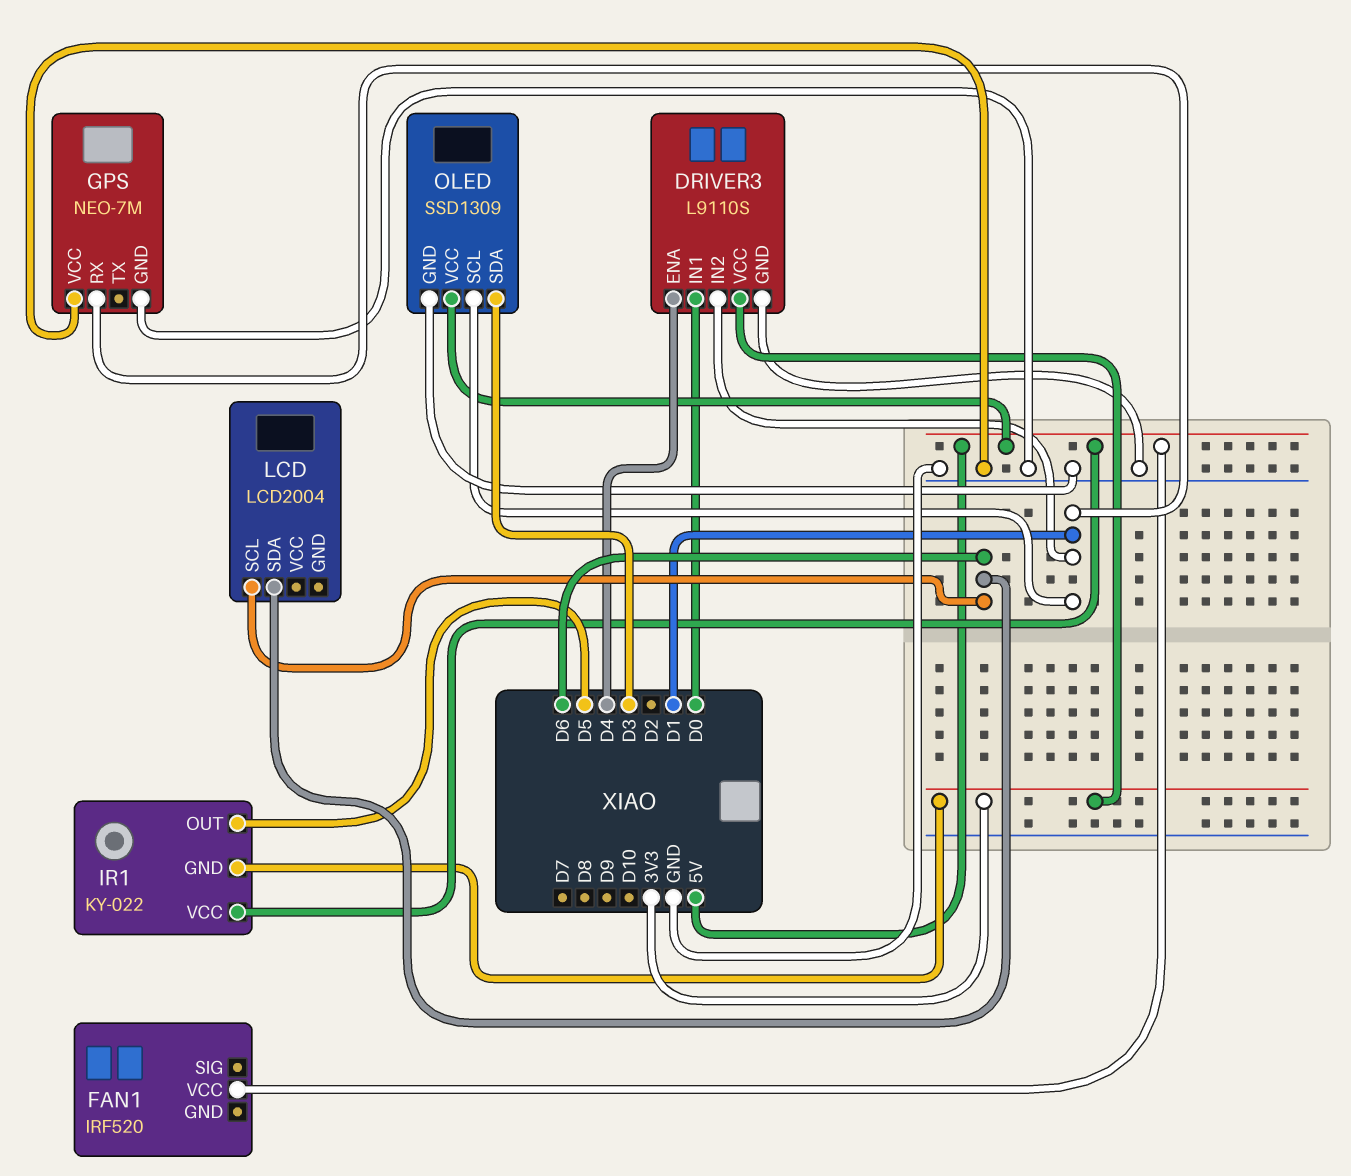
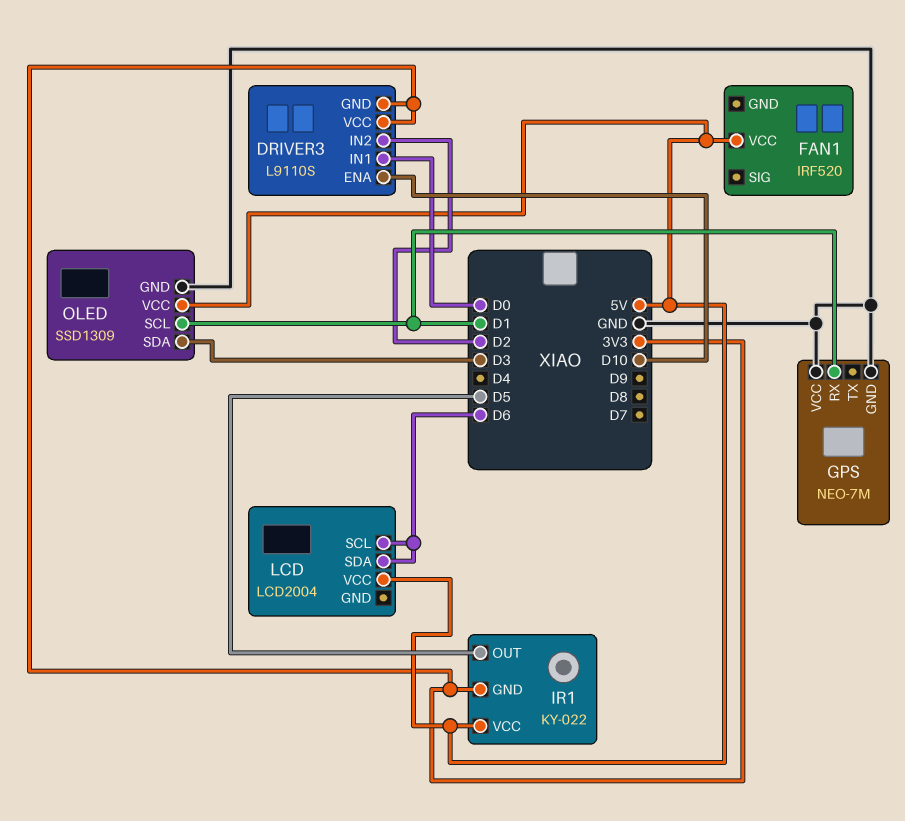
DRIVER3 pin ENA: D4 -> D10
DRIVER3 pin GND: GND -> 3V3
DRIVER3 pin IN2: D1 -> D2
LCD pin VCC: none -> 5V

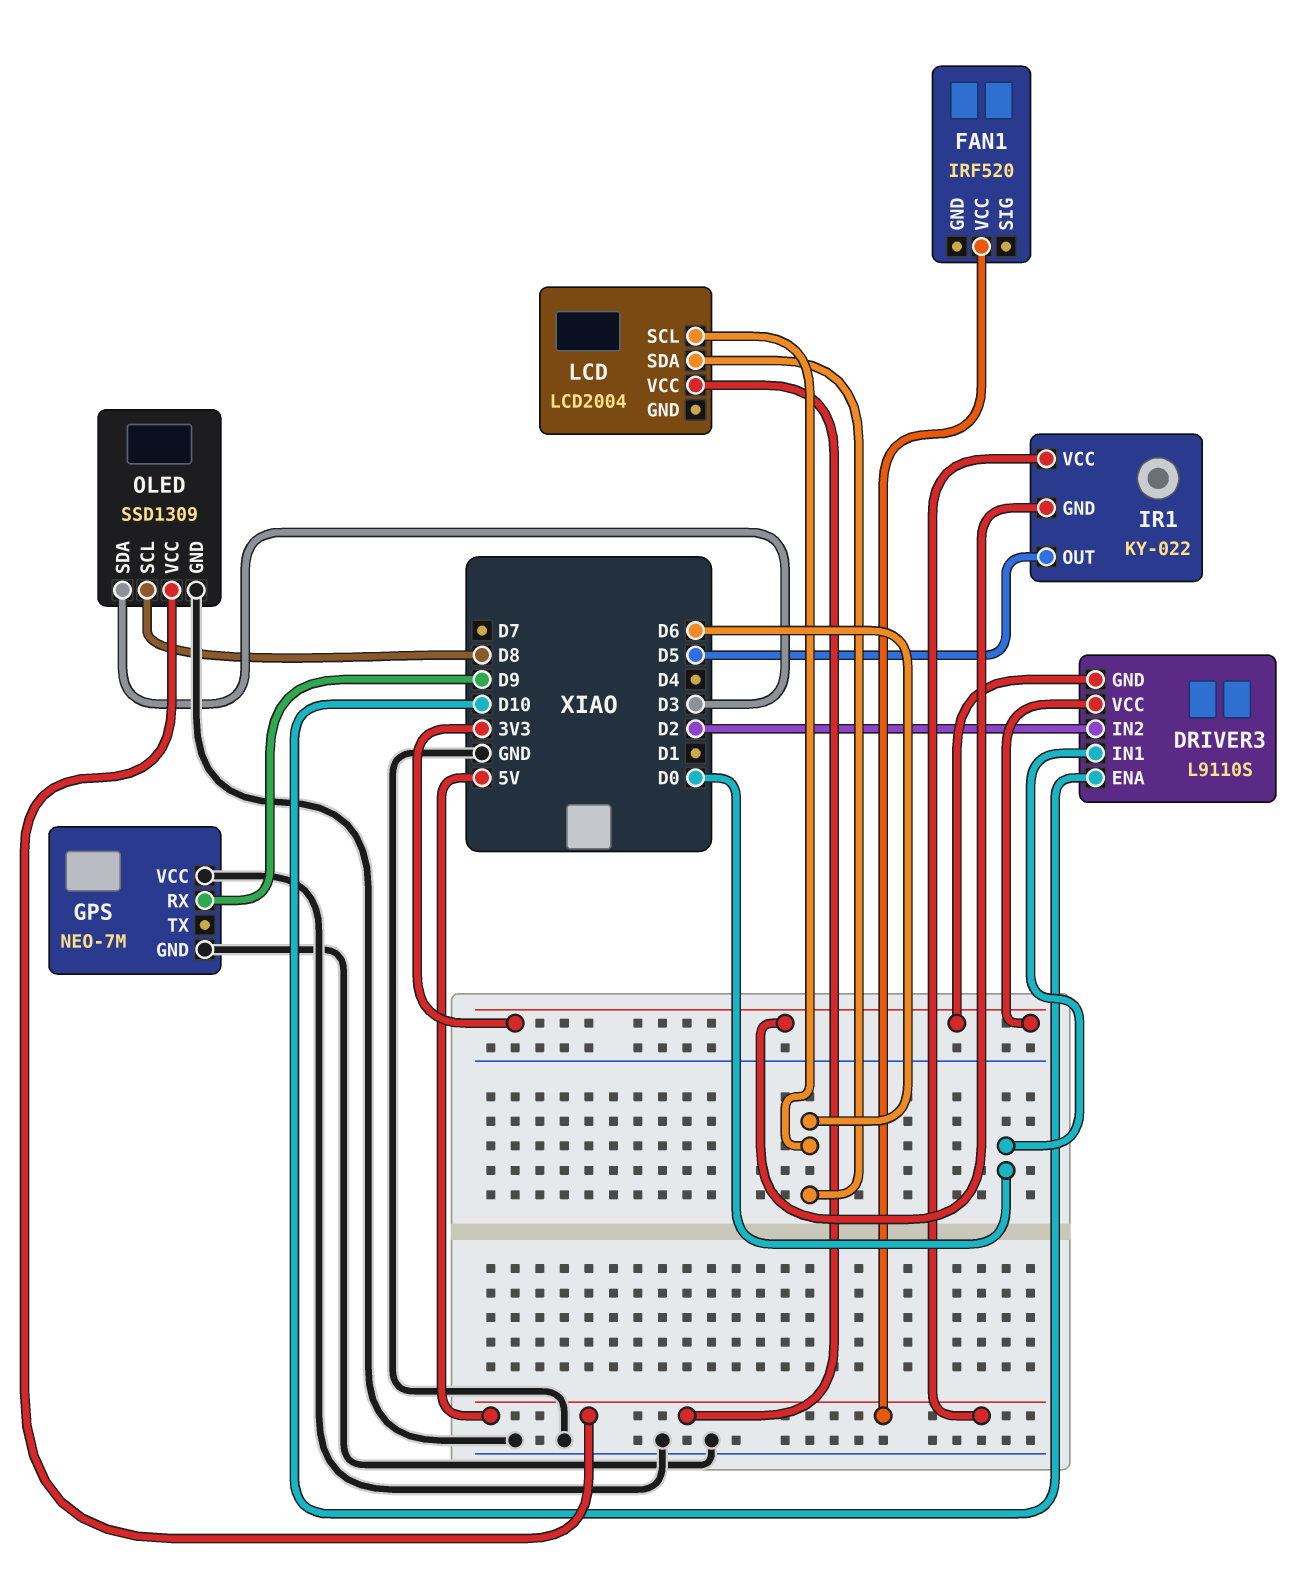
GPS pin RX: D1 -> D9
OLED pin SCL: D1 -> D8

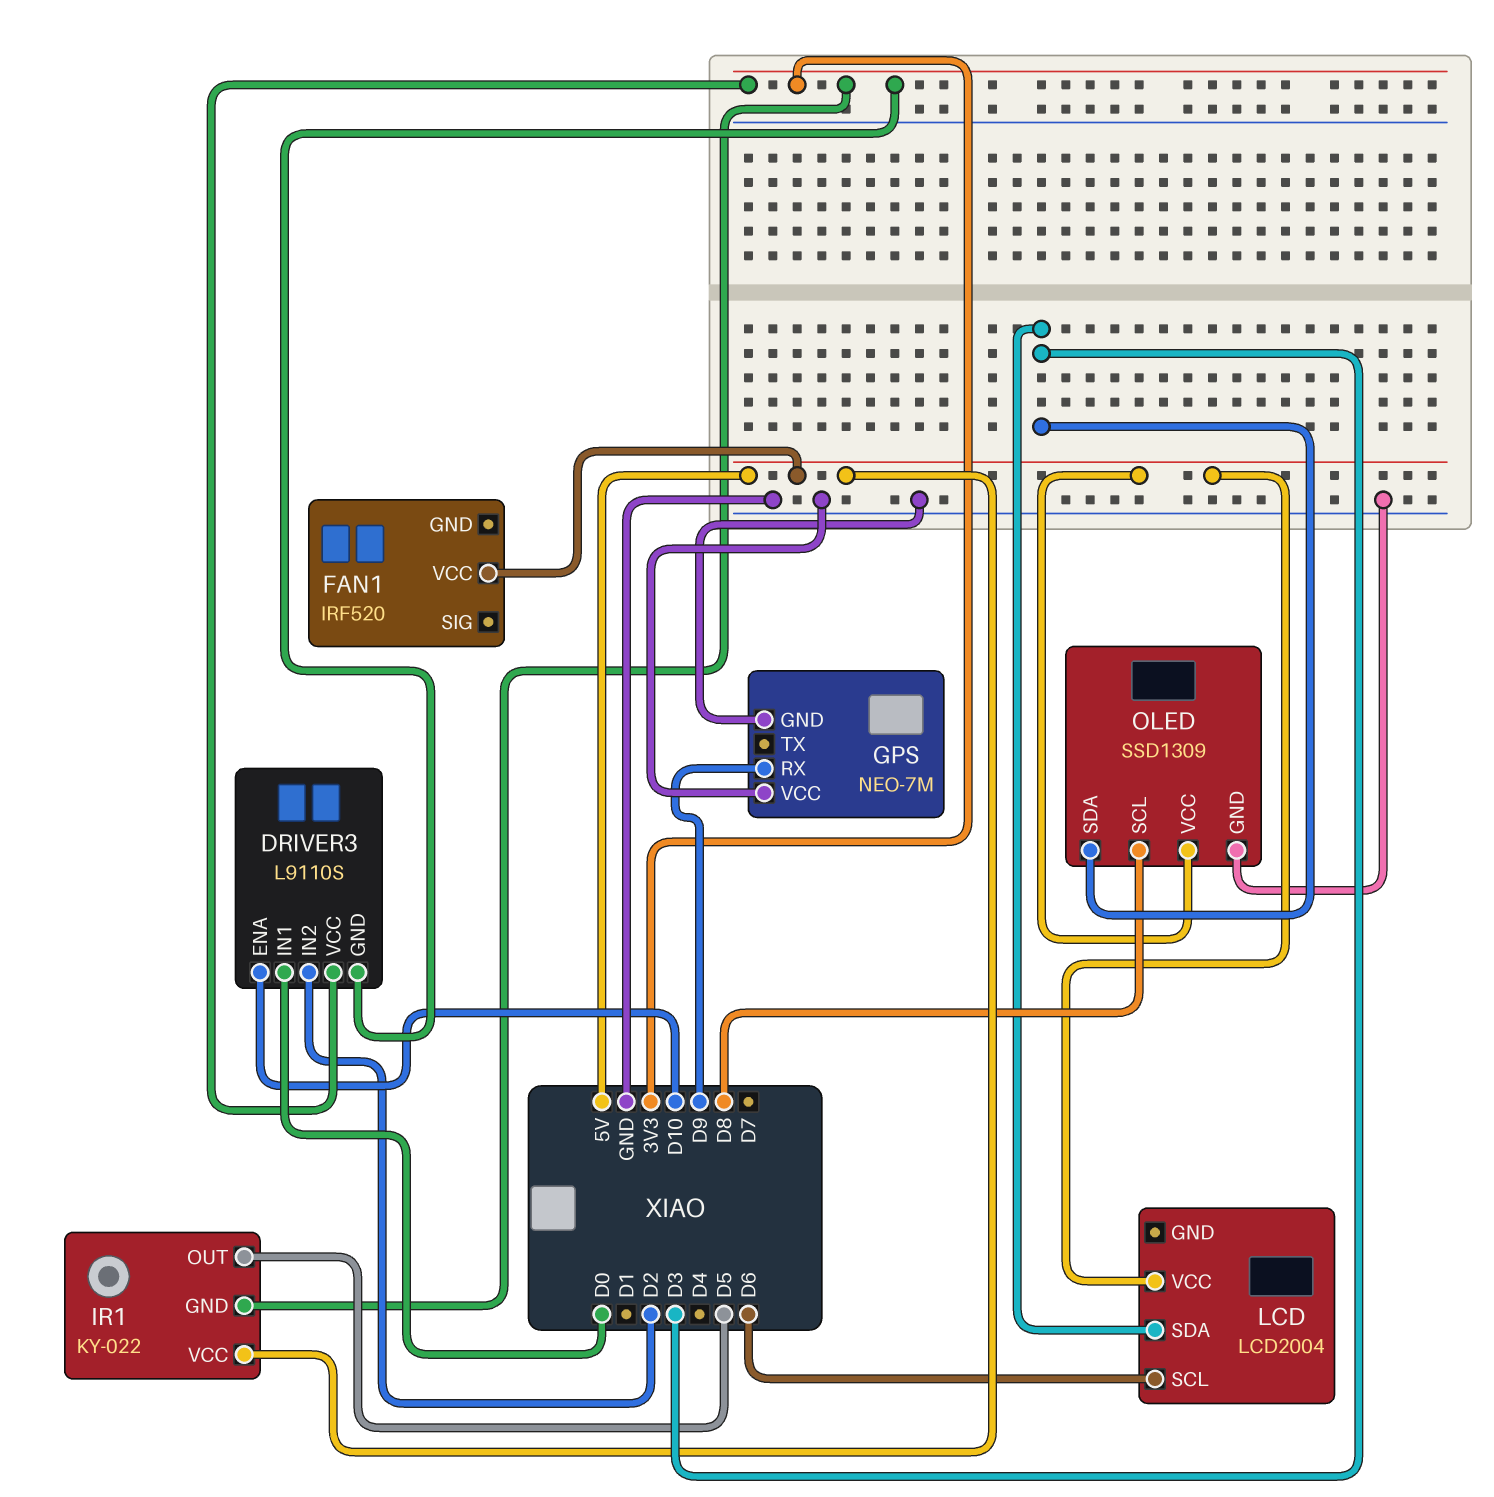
LCD pin SDA: D6 -> D3

